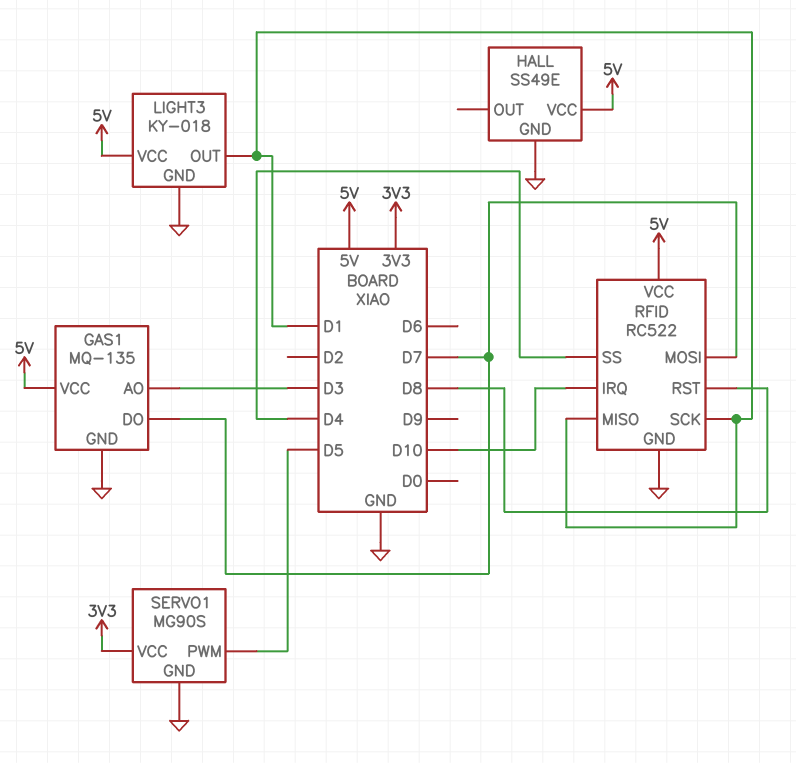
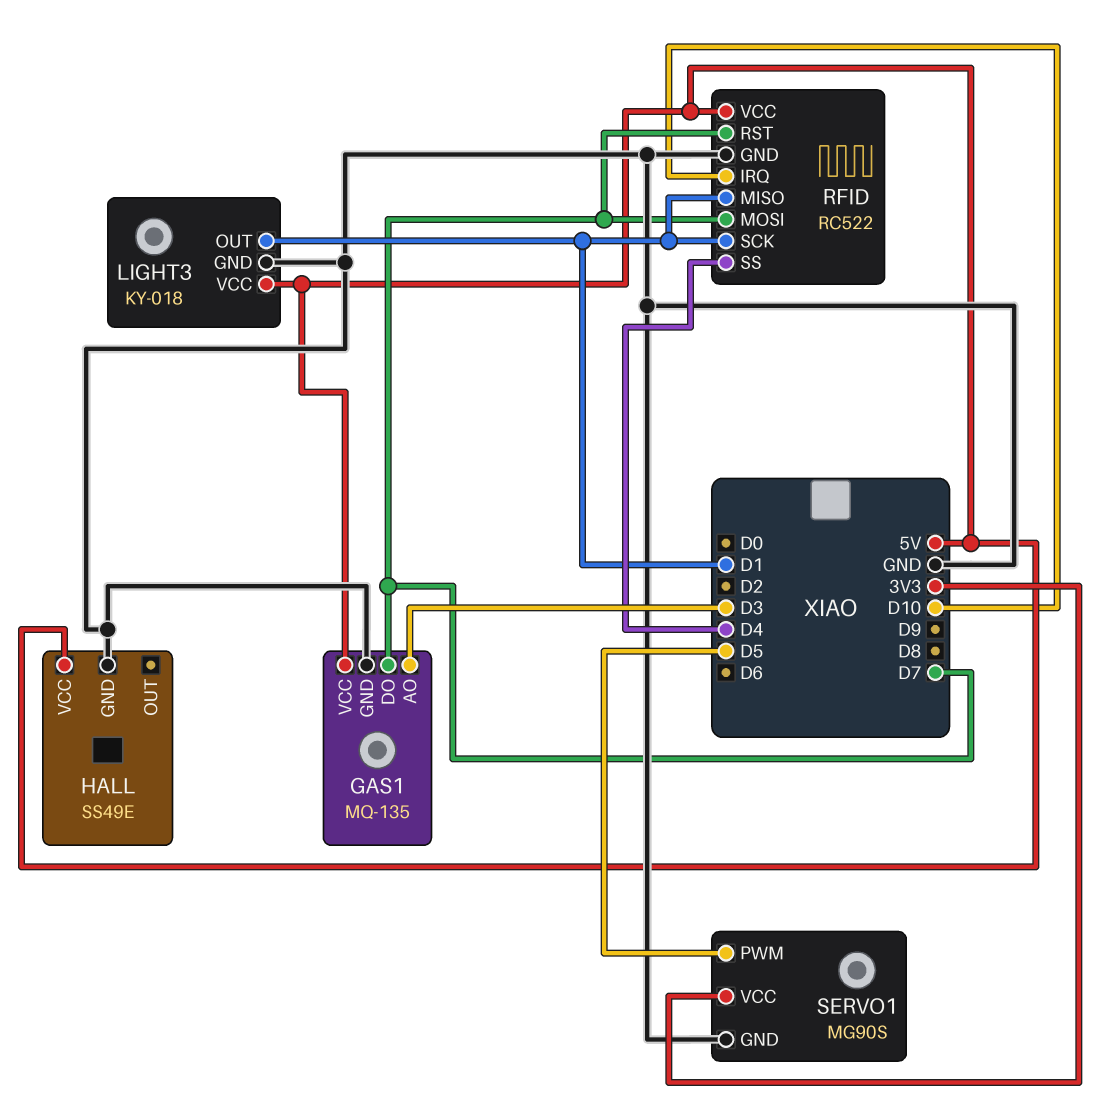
RFID pin RST: D8 -> D7

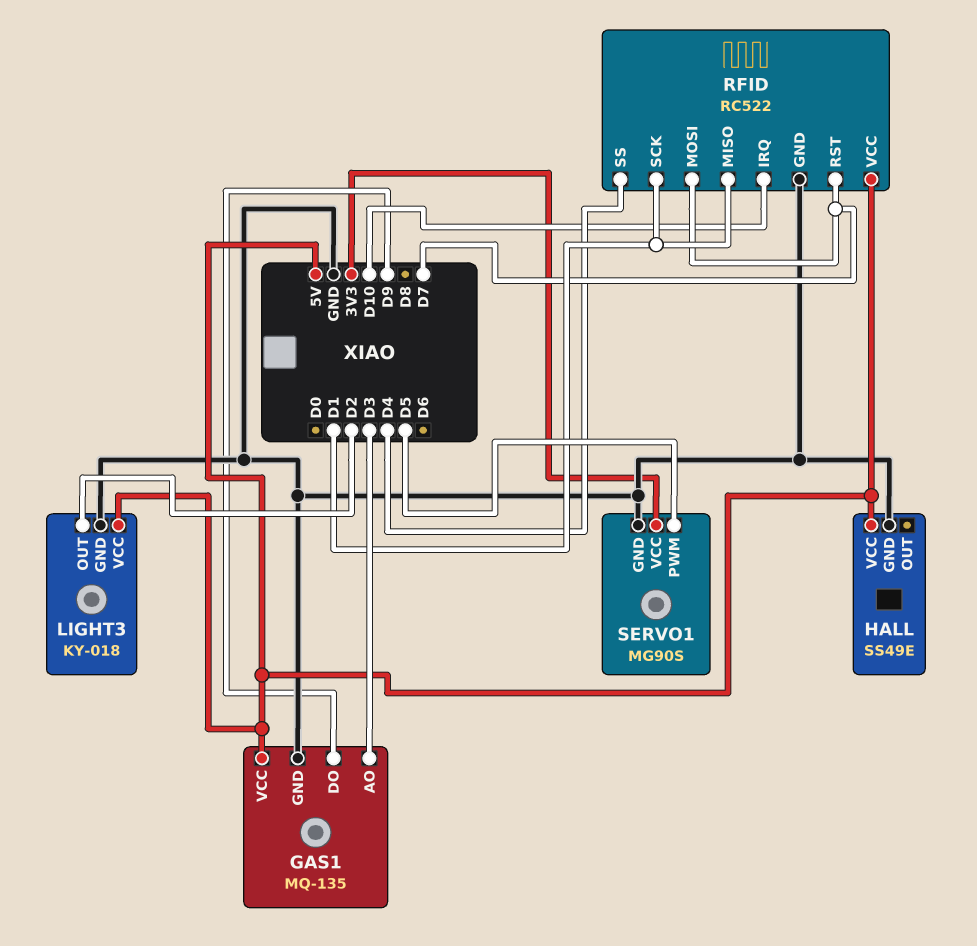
GAS1 pin DO: D7 -> D9
LIGHT3 pin OUT: D1 -> D2

